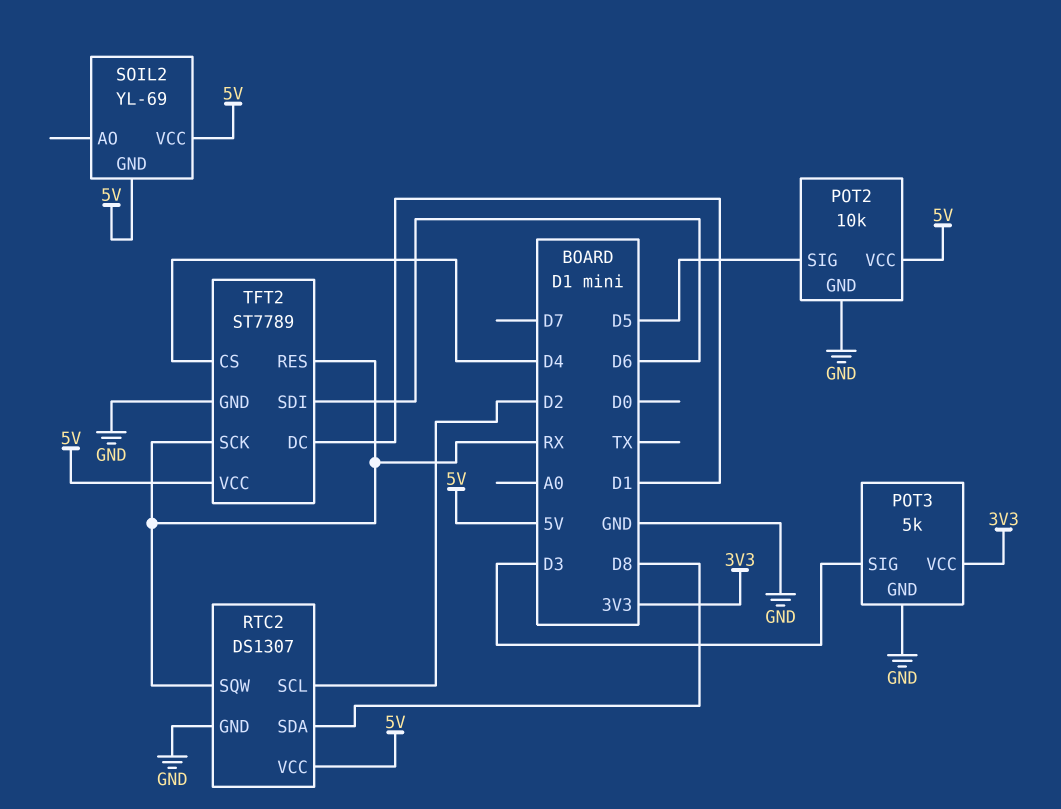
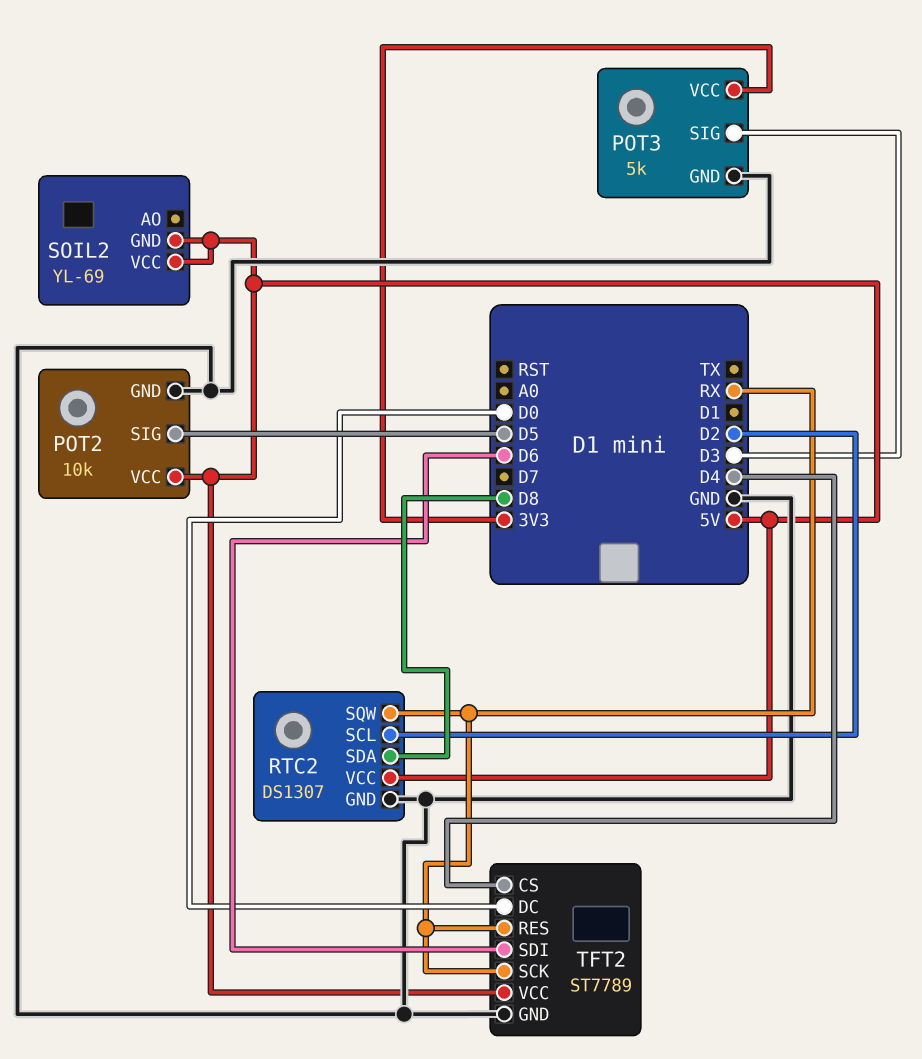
TFT2 pin DC: D1 -> D0

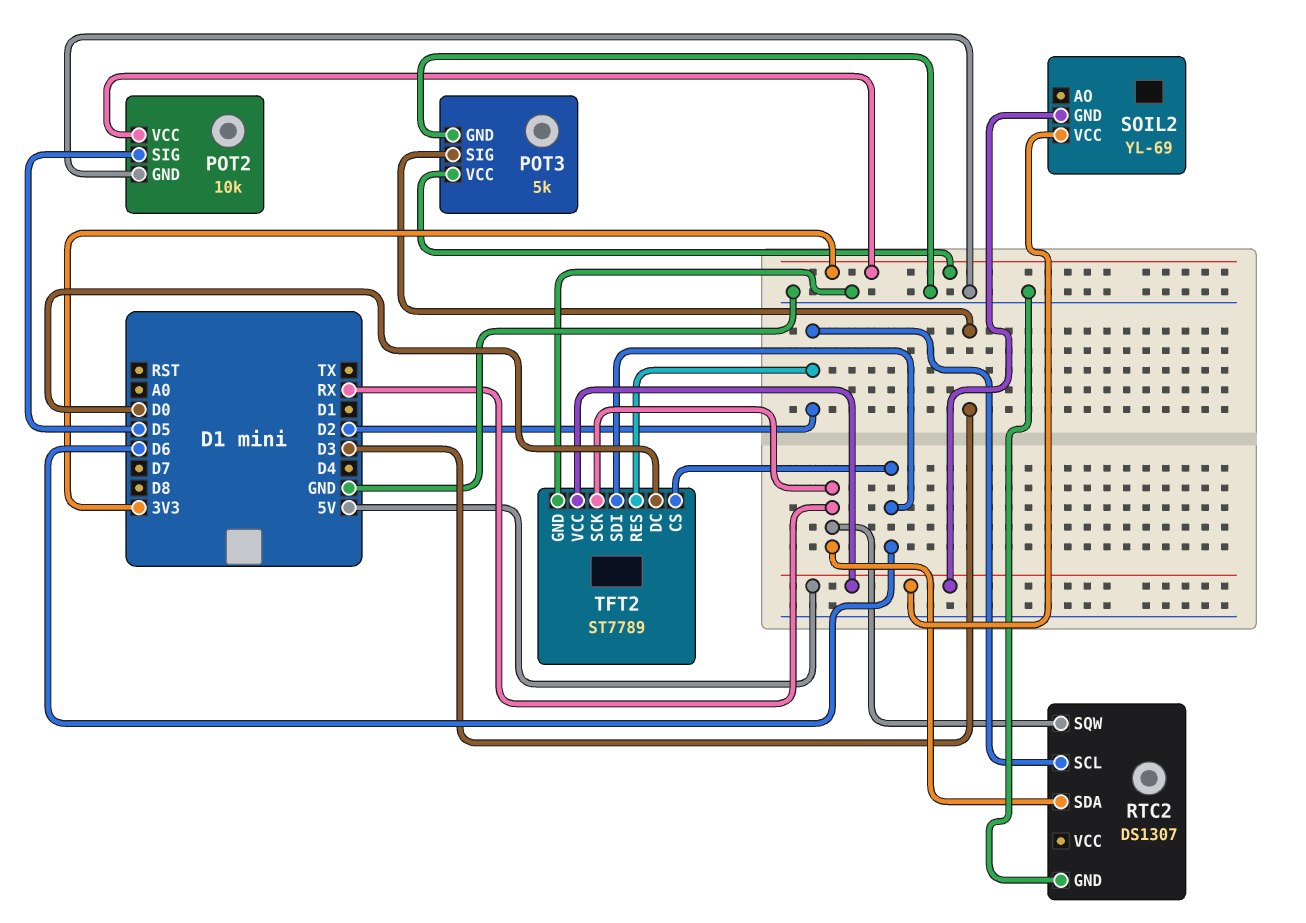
POT2 pin VCC: 5V -> 3V3
RTC2 pin SDA: D8 -> RX
RTC2 pin VCC: 5V -> none
TFT2 pin CS: D4 -> D6
TFT2 pin RES: RX -> D2

